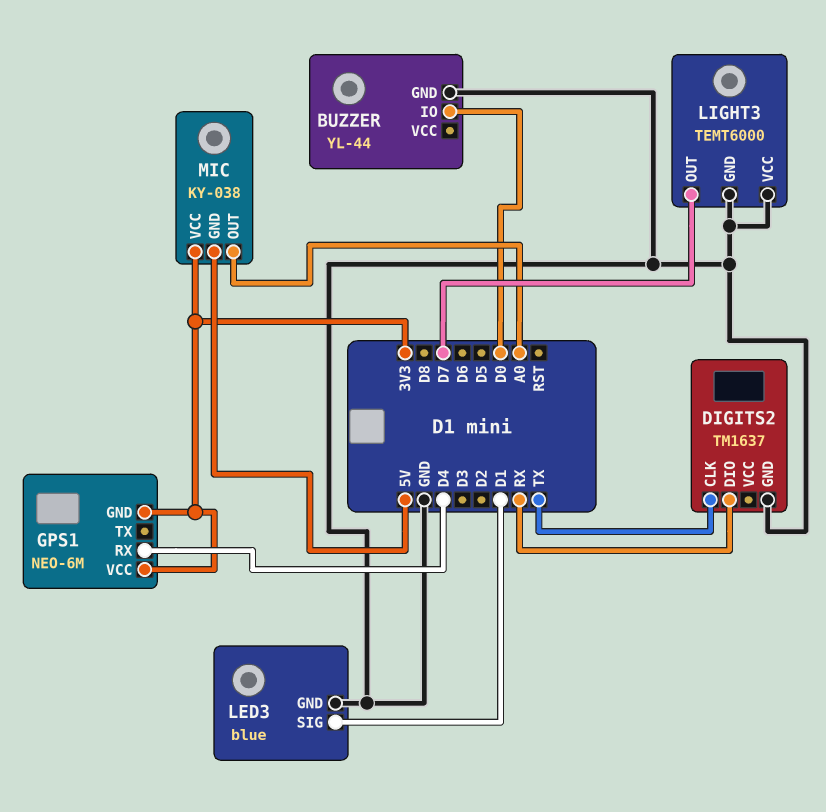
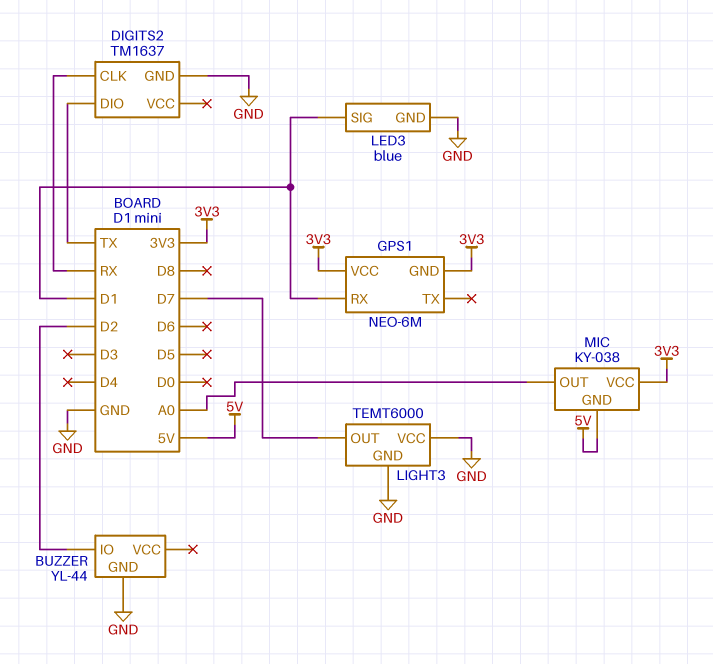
BUZZER pin IO: D0 -> D2
DIGITS2 pin CLK: TX -> RX
DIGITS2 pin DIO: RX -> TX
GPS1 pin RX: D4 -> D1

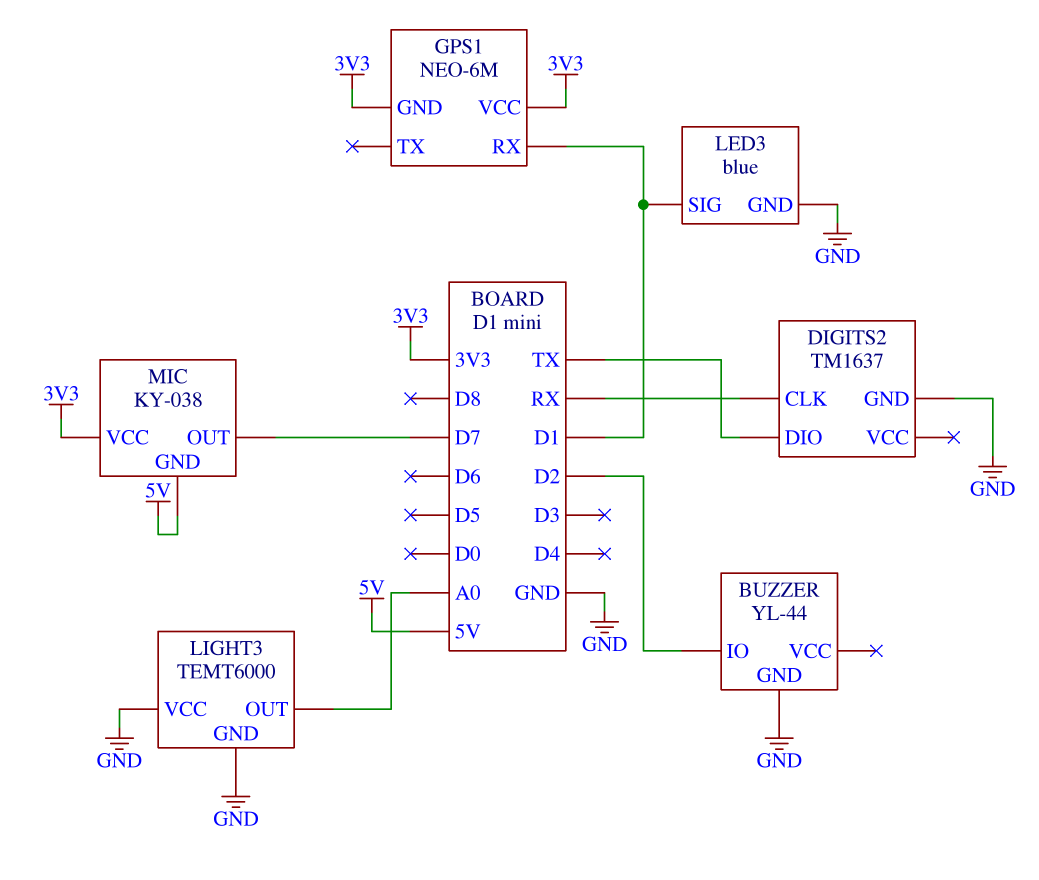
LIGHT3 pin OUT: D7 -> A0
MIC pin OUT: A0 -> D7

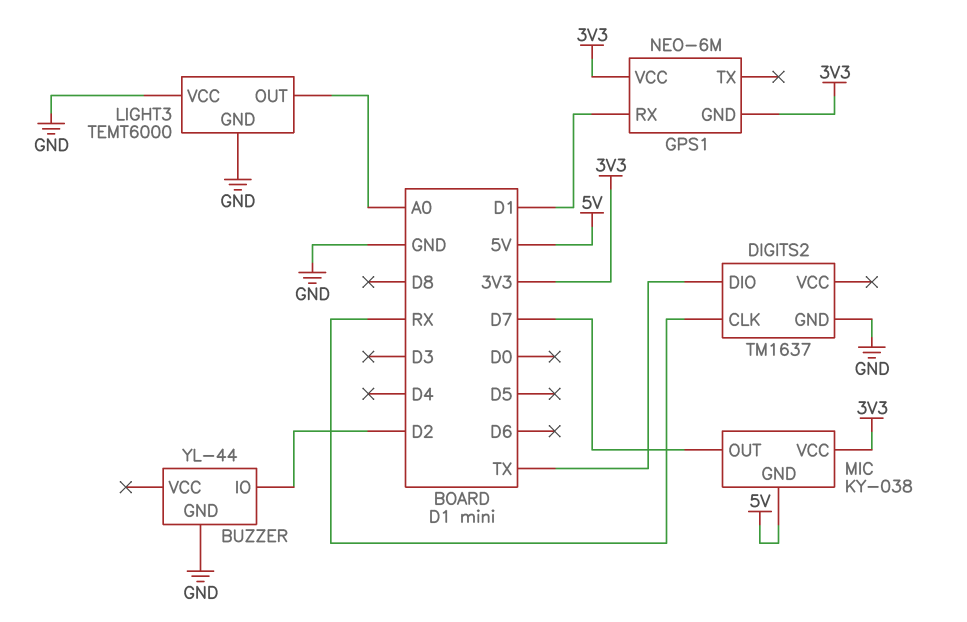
LED3: blue -> none
LED3 pin GND: GND -> none
LED3 pin SIG: D1 -> none

